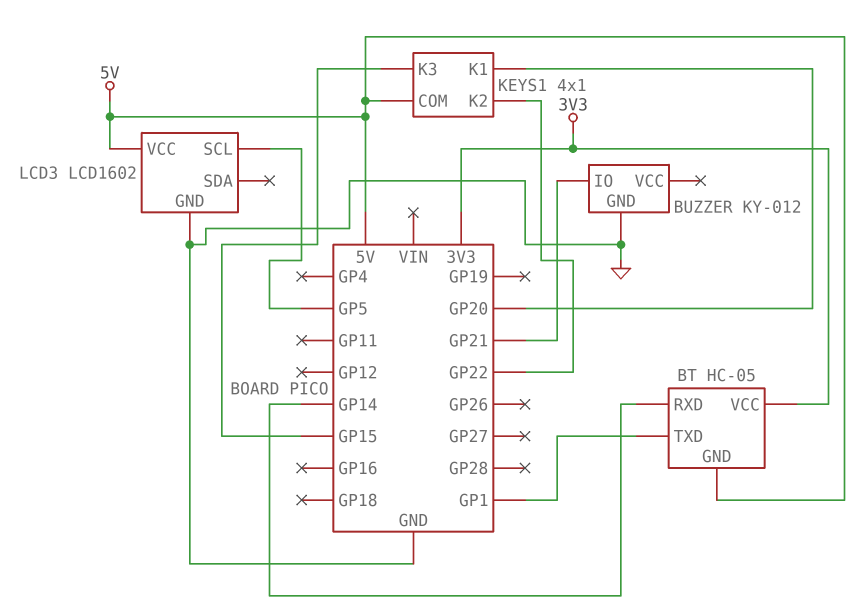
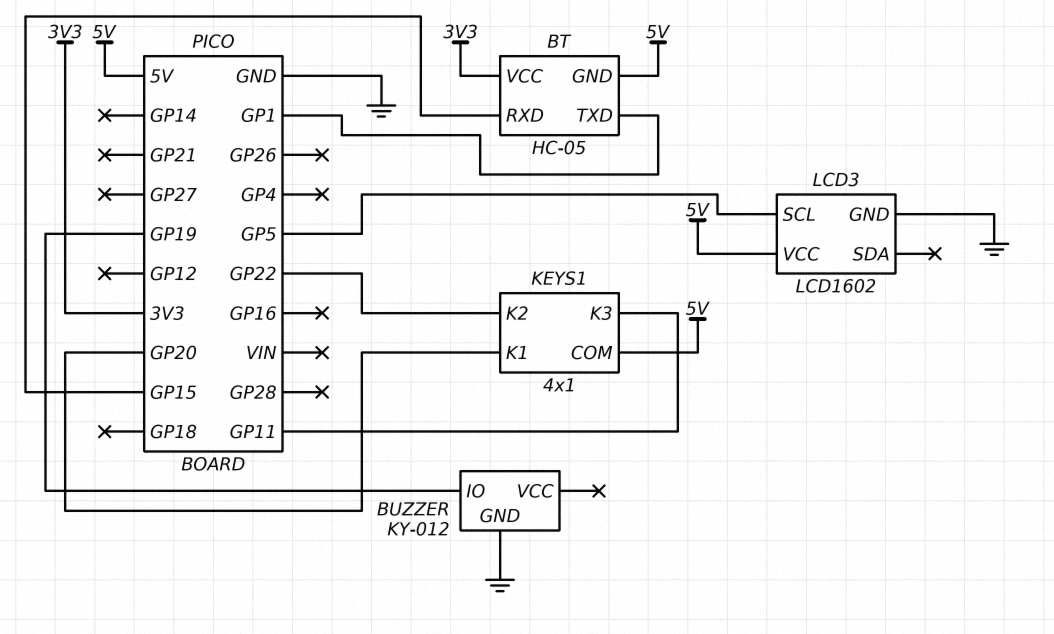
BT pin RXD: GP14 -> GP15
BUZZER pin IO: GP21 -> GP19
KEYS1 pin K3: GP15 -> GP11

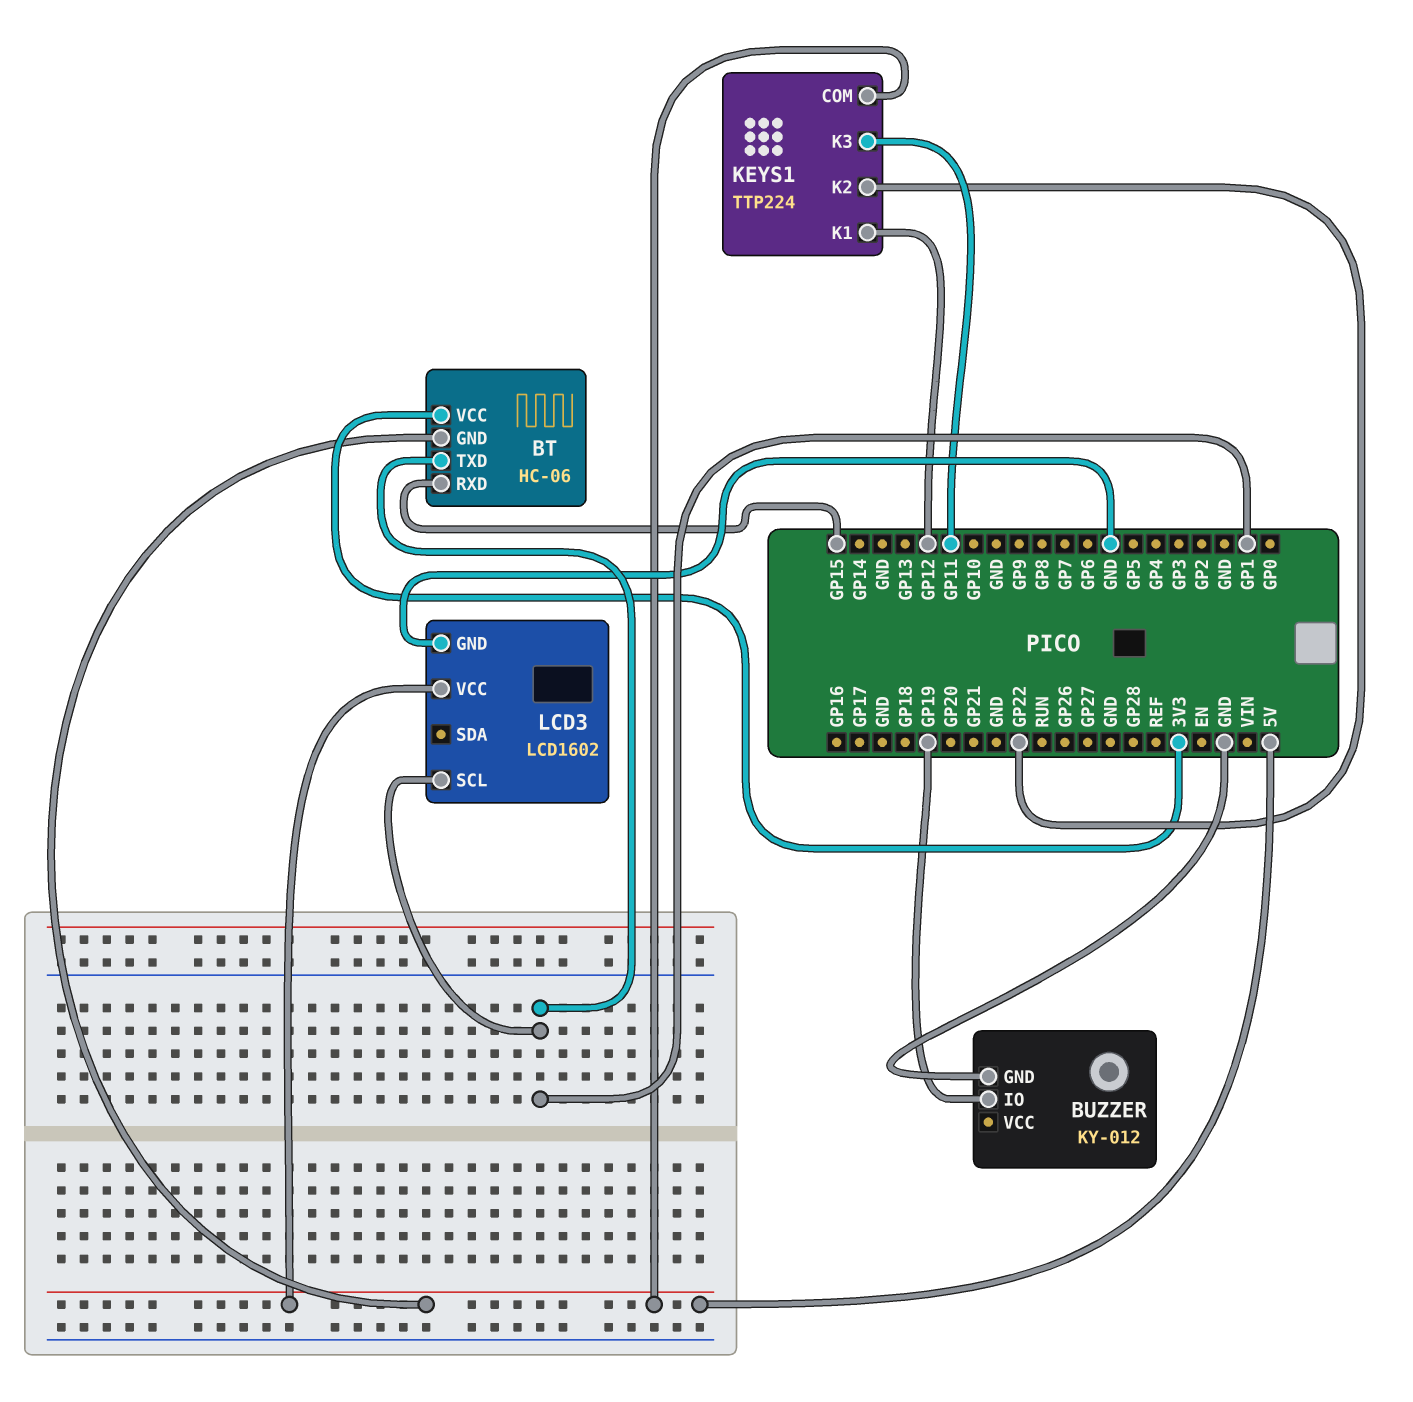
BT: HC-05 -> HC-06
KEYS1: 4x1 -> TTP224
KEYS1 pin K1: GP20 -> GP12
LCD3 pin SCL: GP5 -> GP1

